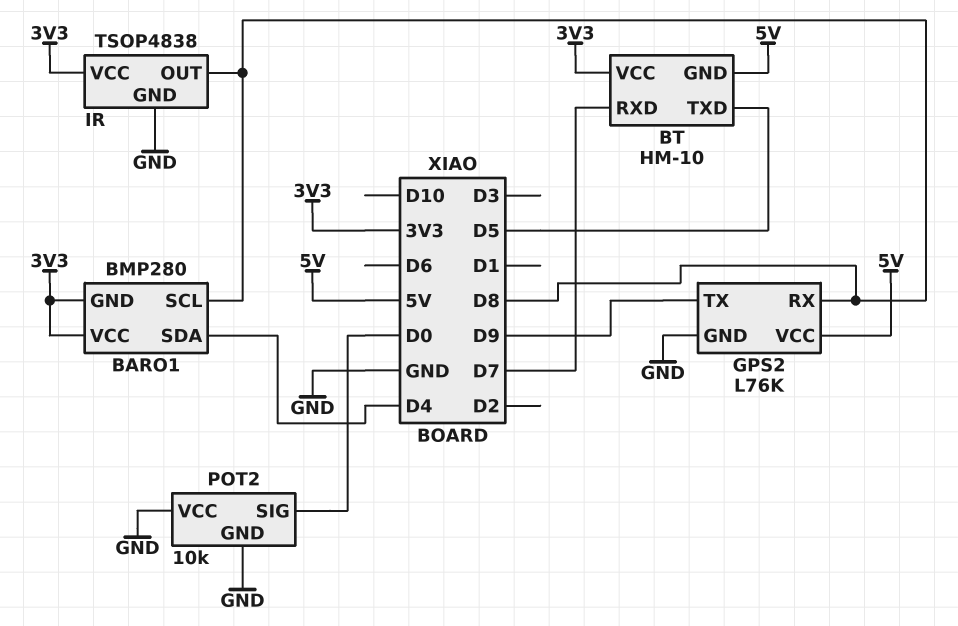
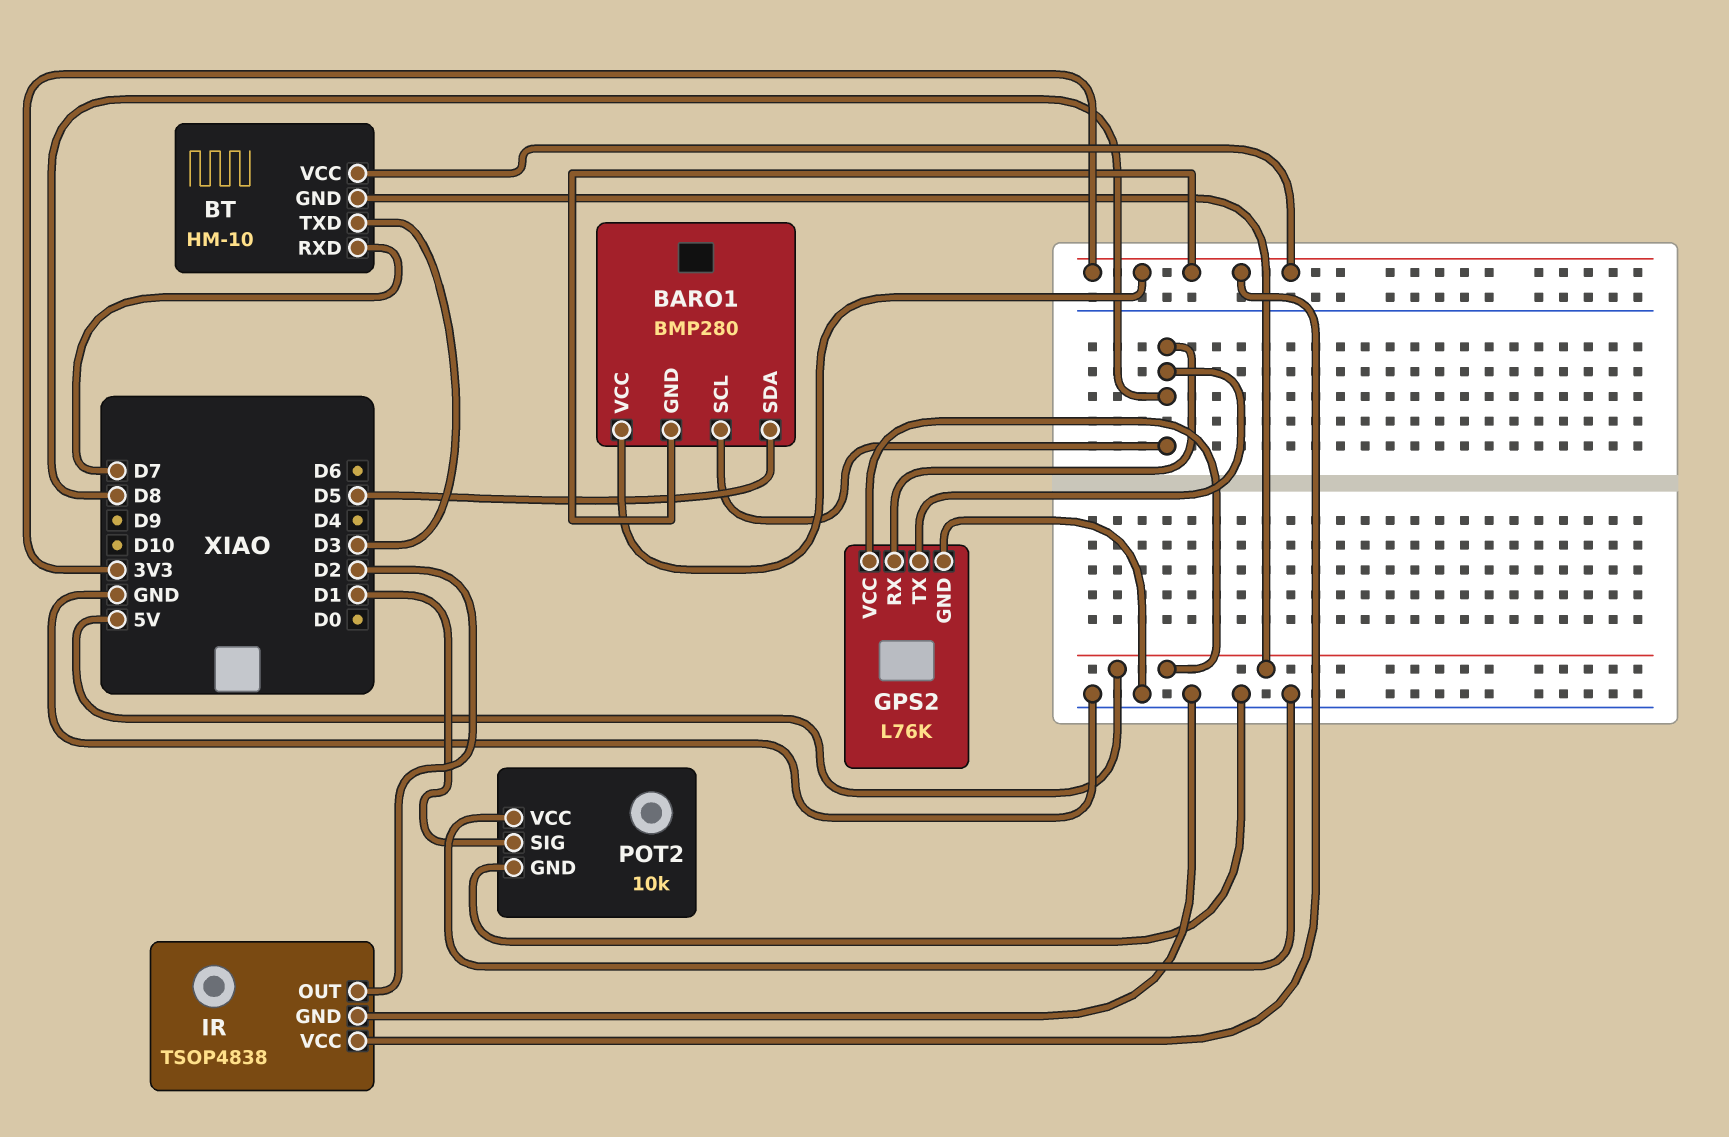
BARO1 pin SDA: D4 -> D5
BT pin TXD: D5 -> D3
GPS2 pin TX: D9 -> D8
IR pin OUT: D8 -> D2
POT2 pin SIG: D0 -> D1

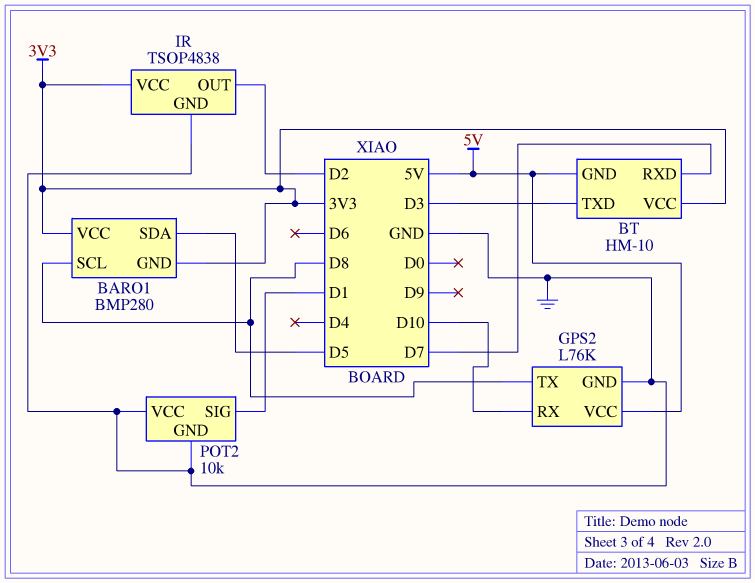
GPS2 pin RX: D8 -> D10

